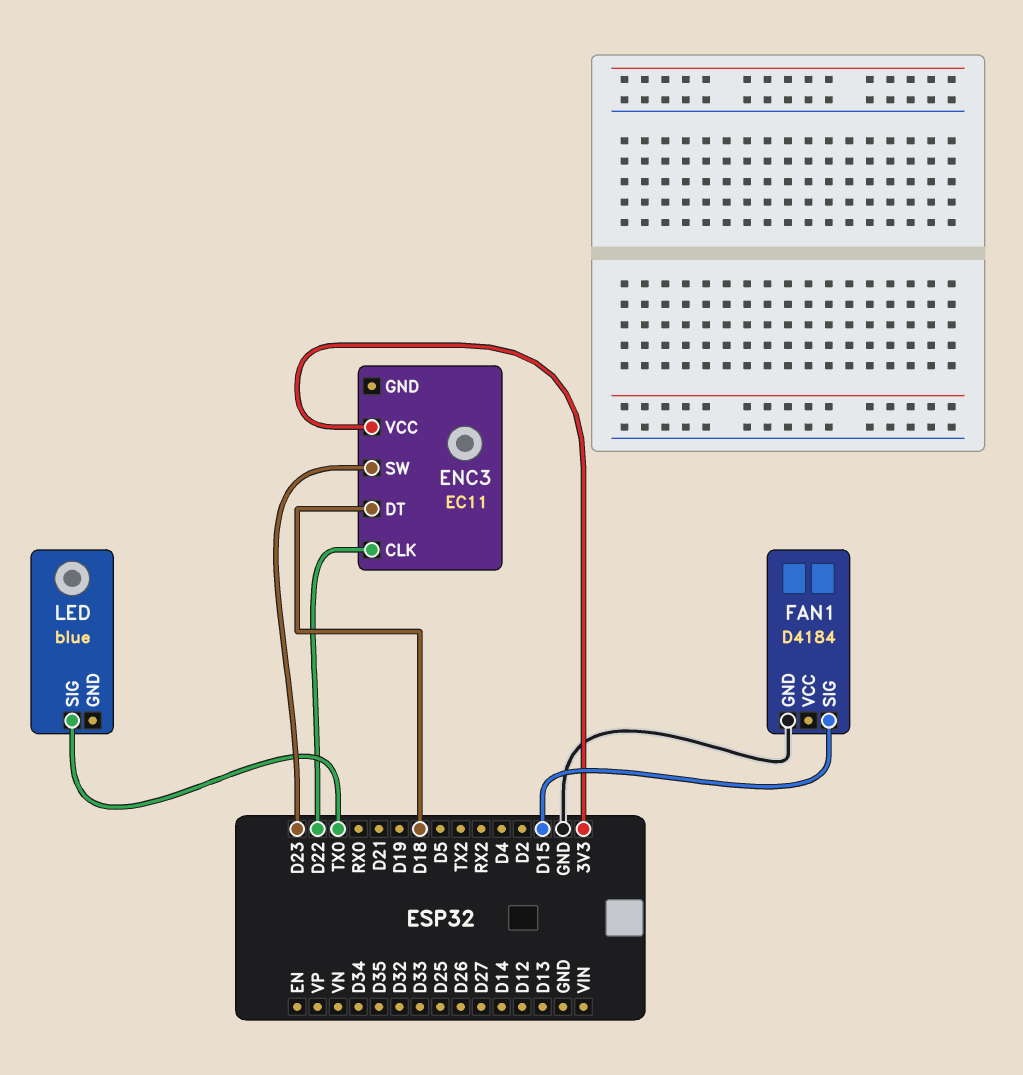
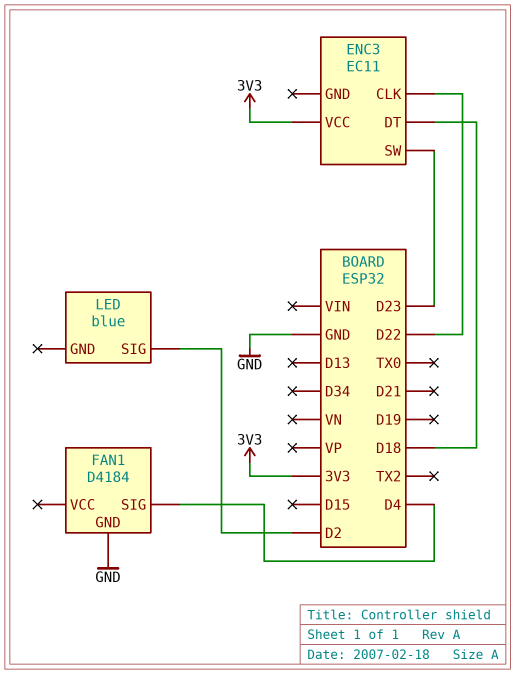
FAN1 pin SIG: D15 -> D4
LED pin SIG: TX0 -> D2

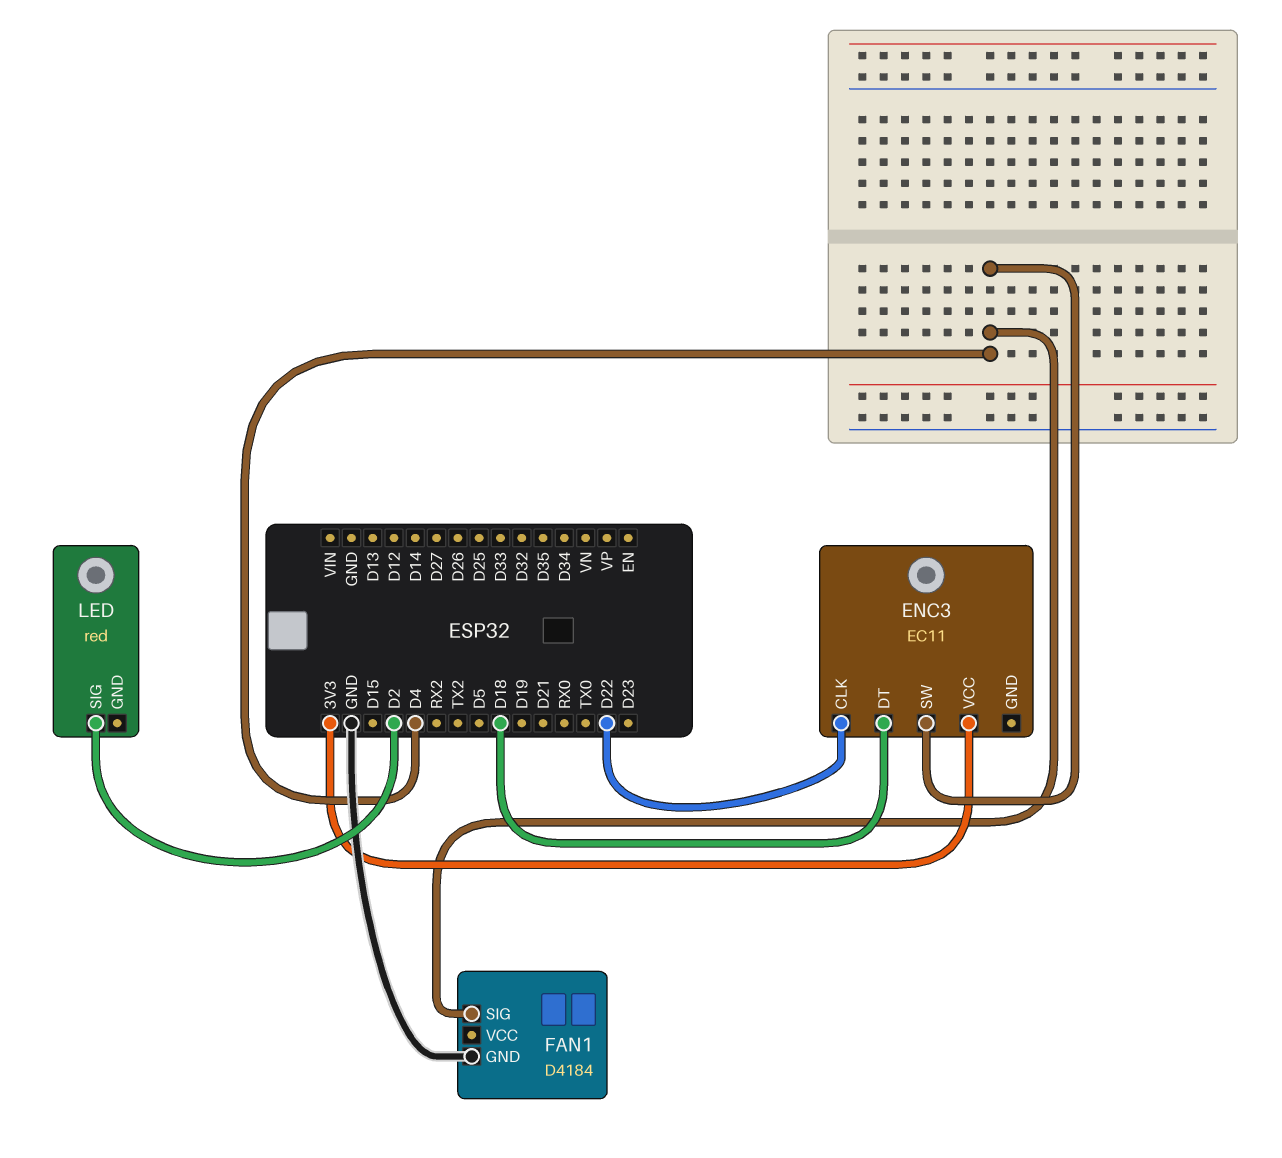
ENC3 pin SW: D23 -> D4
LED: blue -> red

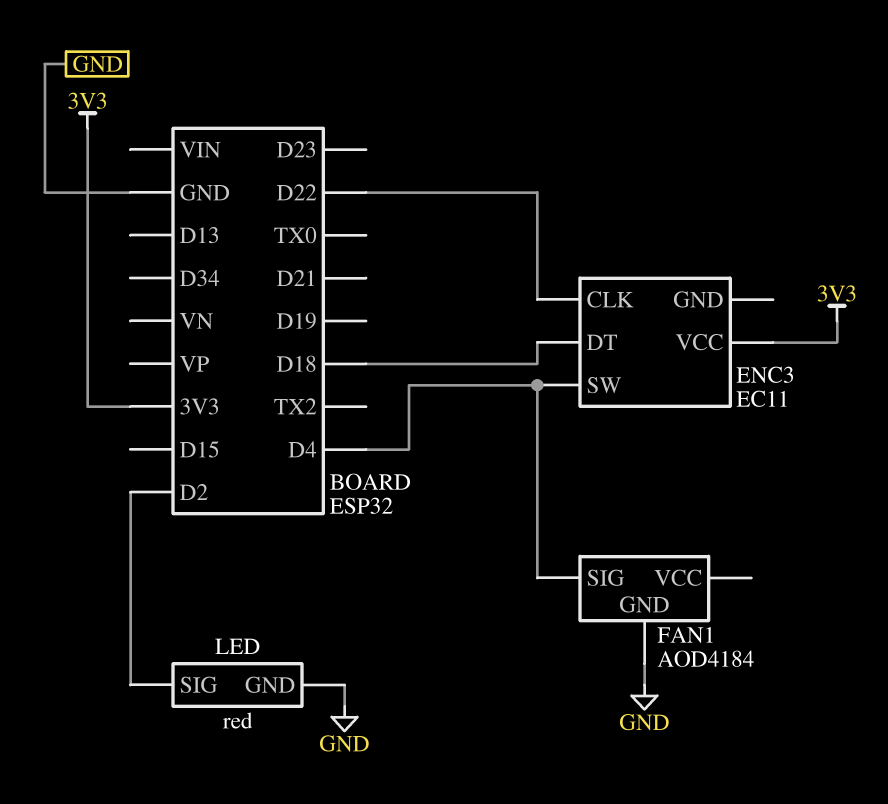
FAN1: D4184 -> AOD4184
LED pin GND: none -> GND

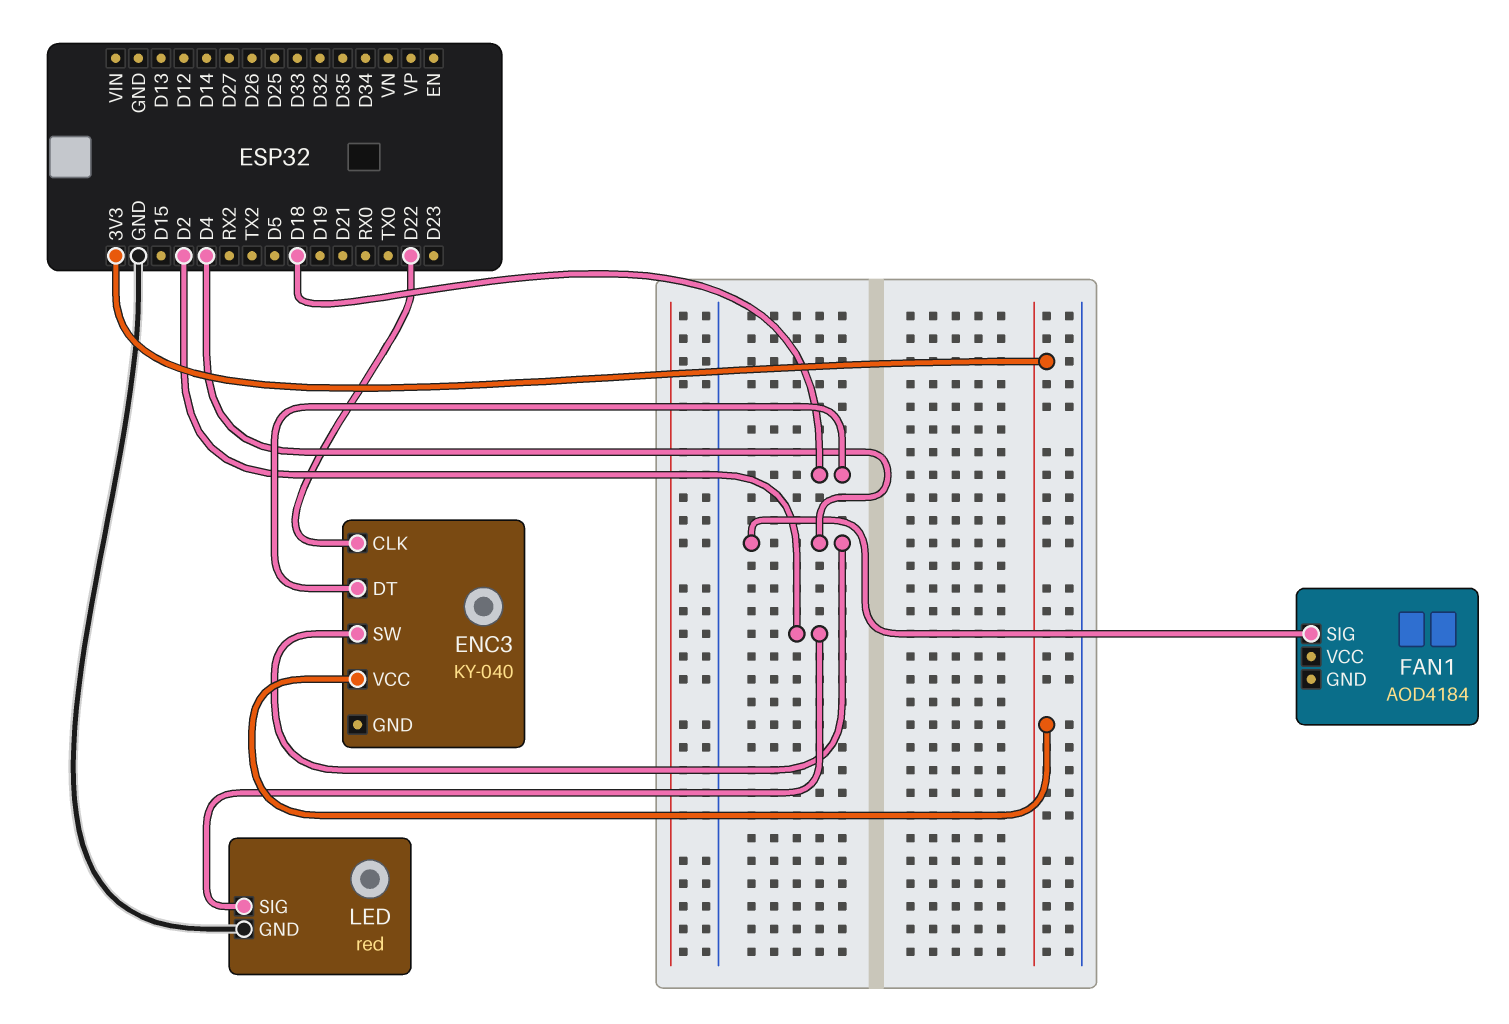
ENC3: EC11 -> KY-040
FAN1 pin GND: GND -> none

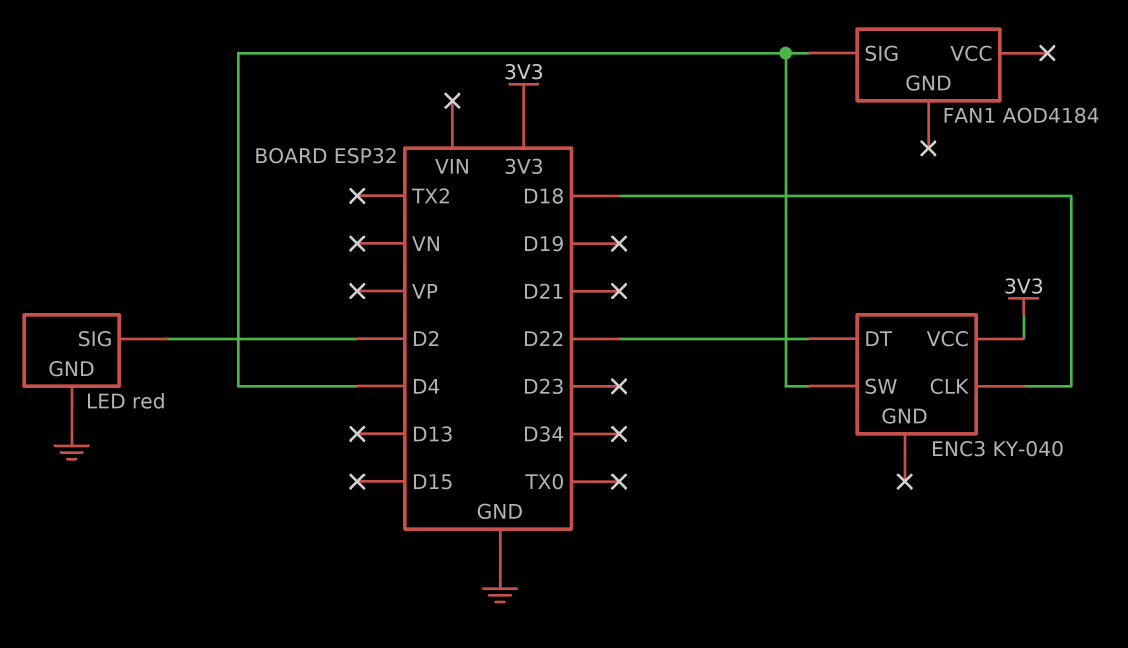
ENC3 pin CLK: D22 -> D18
ENC3 pin DT: D18 -> D22

